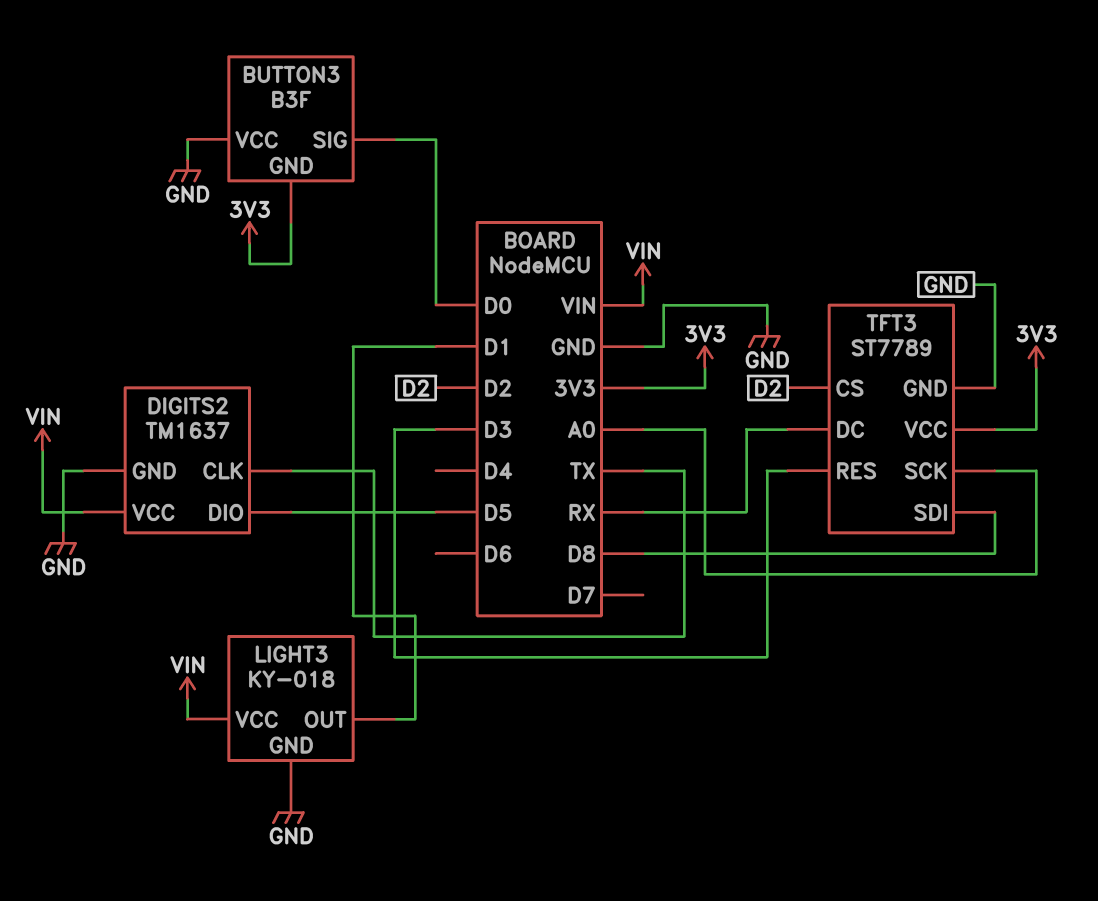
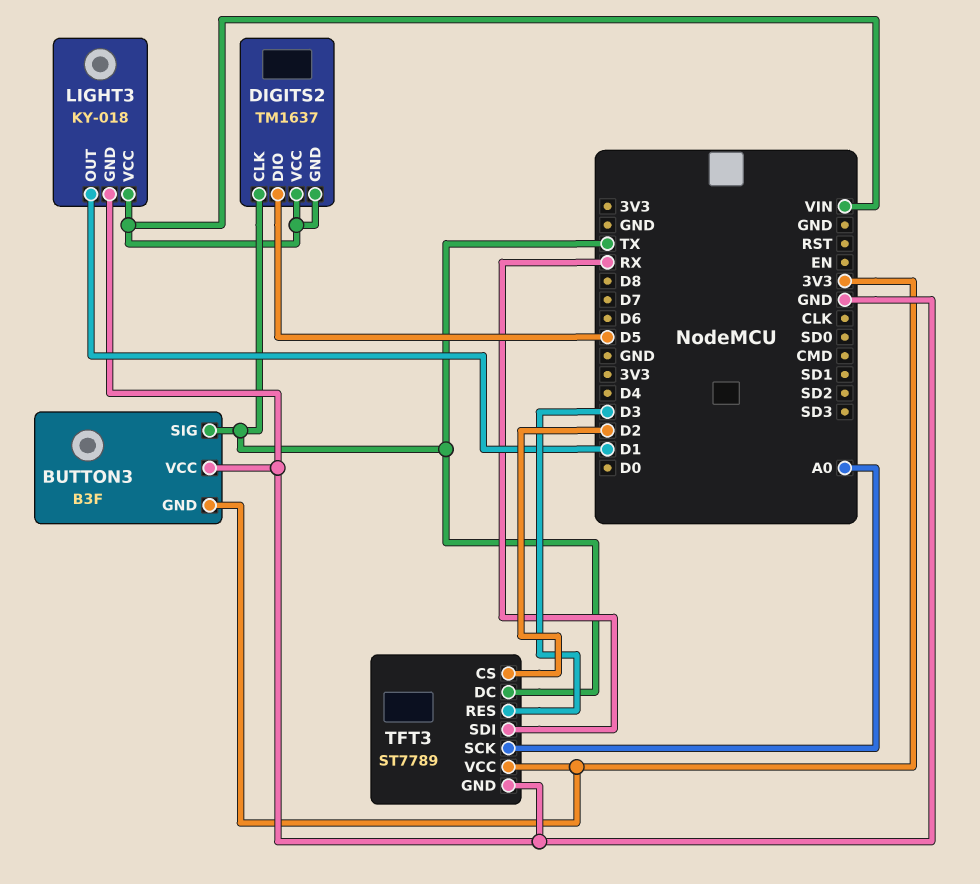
BUTTON3 pin SIG: D0 -> TX
DIGITS2 pin GND: GND -> VIN
TFT3 pin DC: RX -> TX
TFT3 pin SDI: D8 -> RX

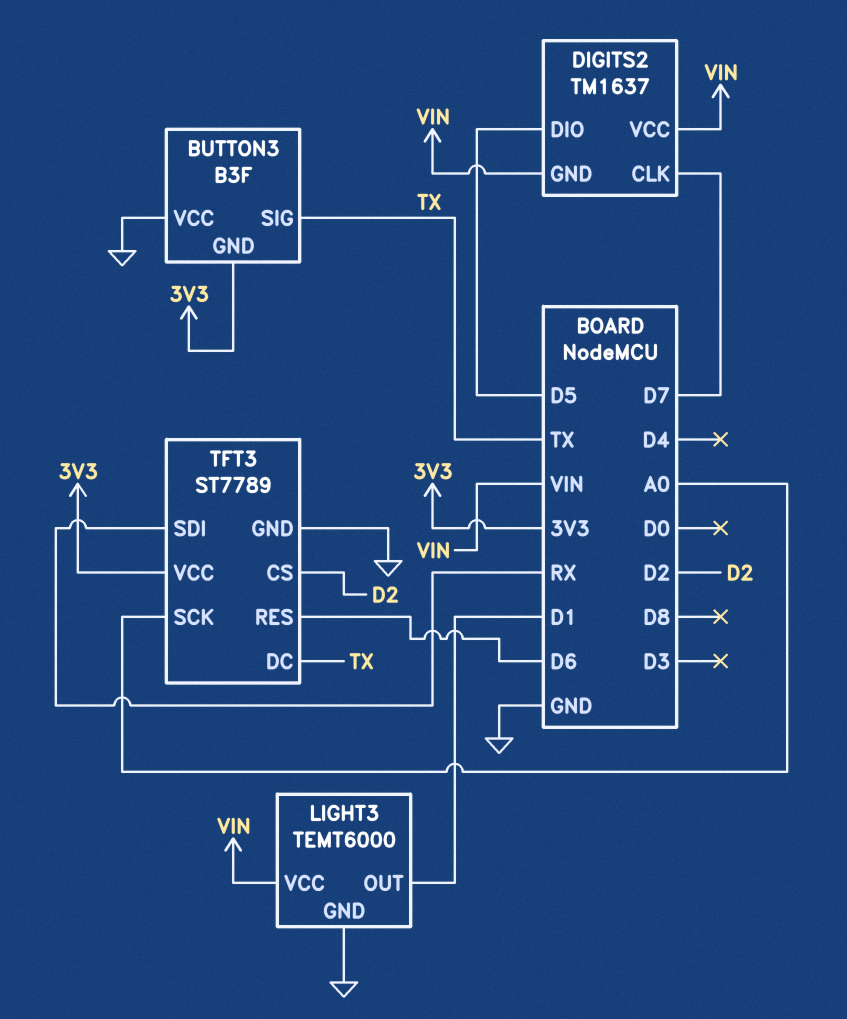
DIGITS2 pin CLK: TX -> D7
LIGHT3: KY-018 -> TEMT6000
TFT3 pin RES: D3 -> D6

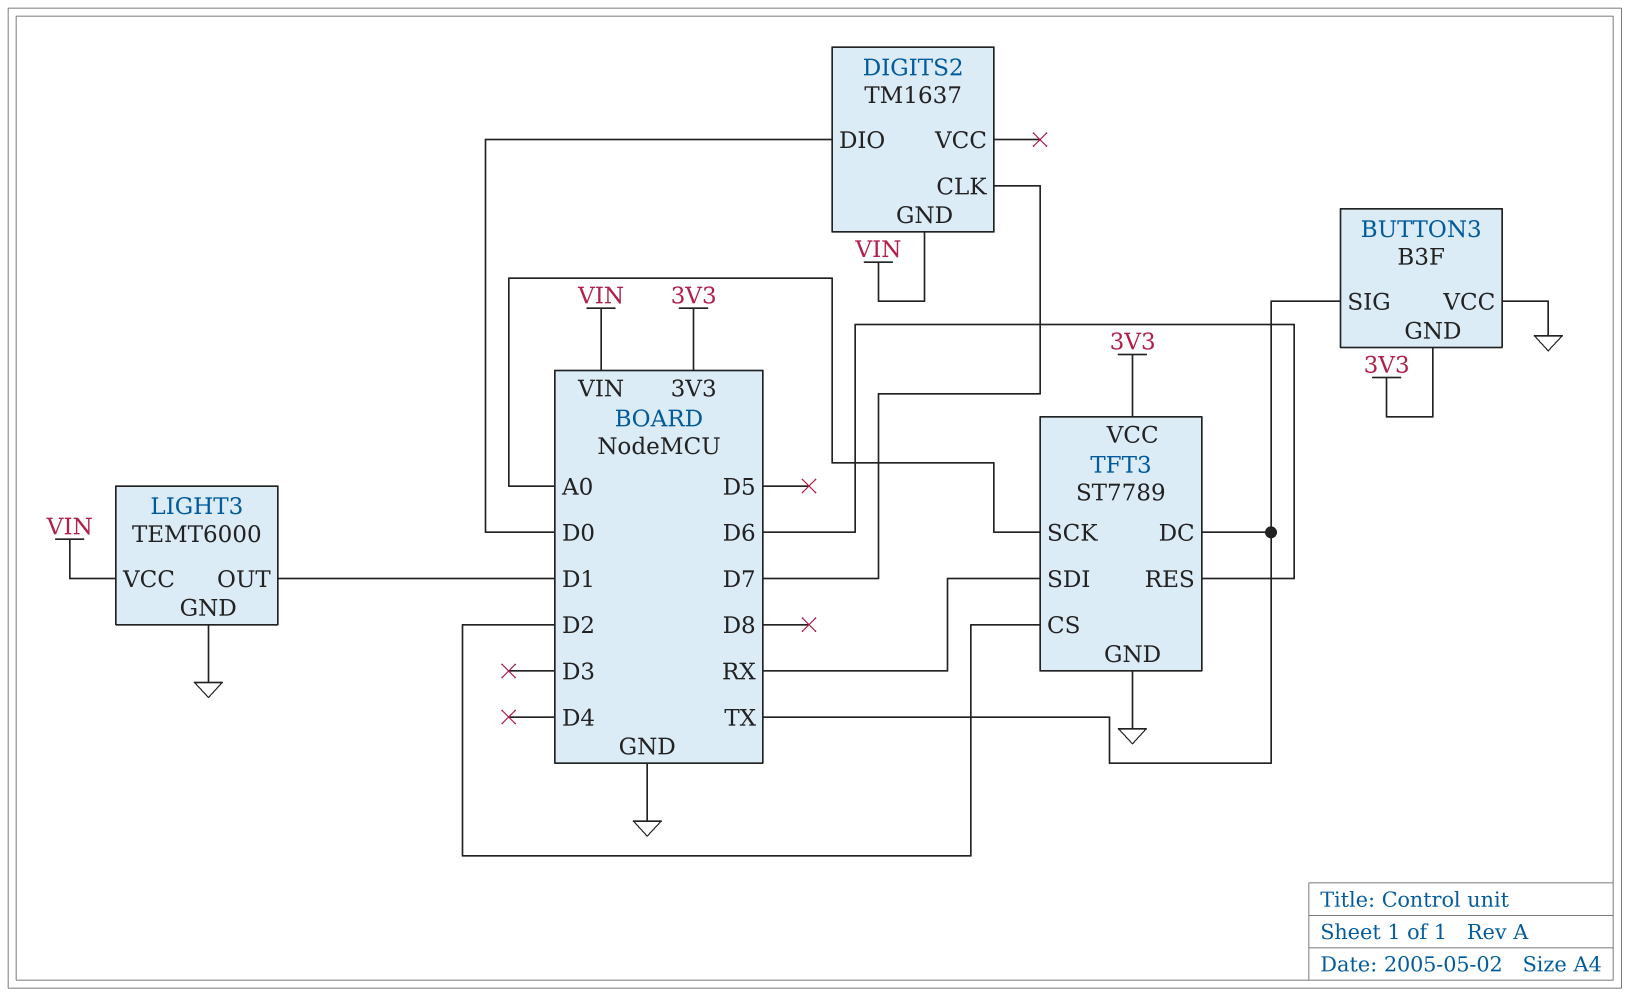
DIGITS2 pin DIO: D5 -> D0
DIGITS2 pin VCC: VIN -> none

